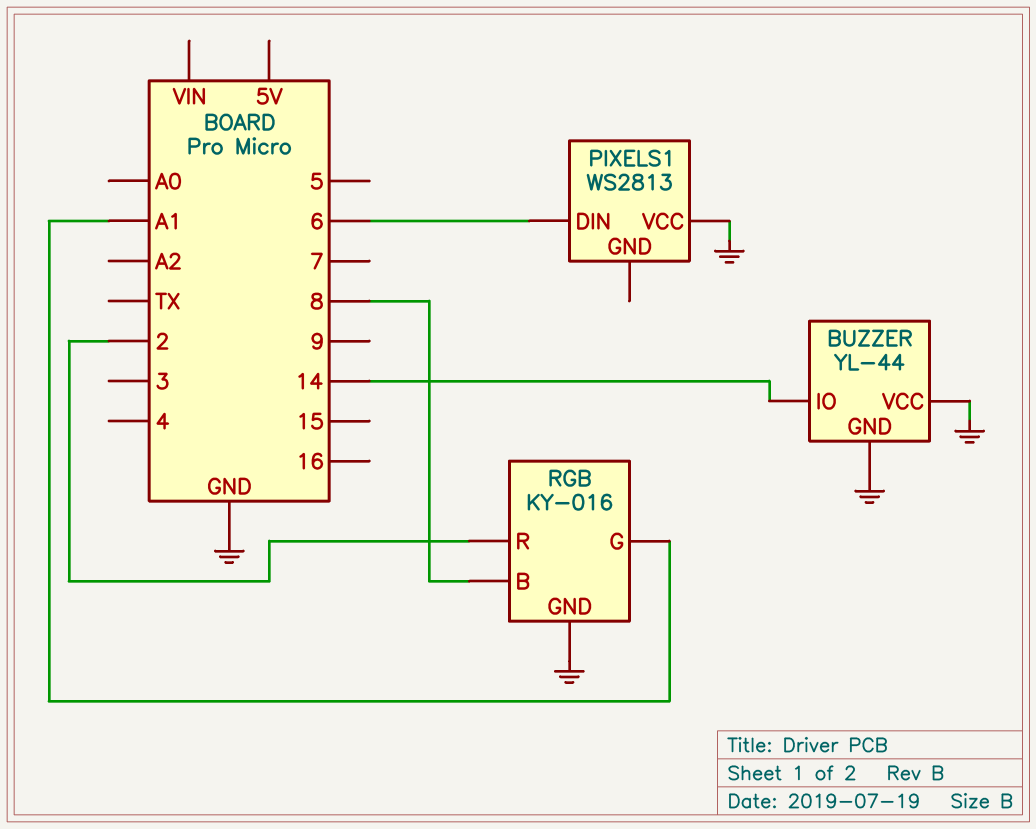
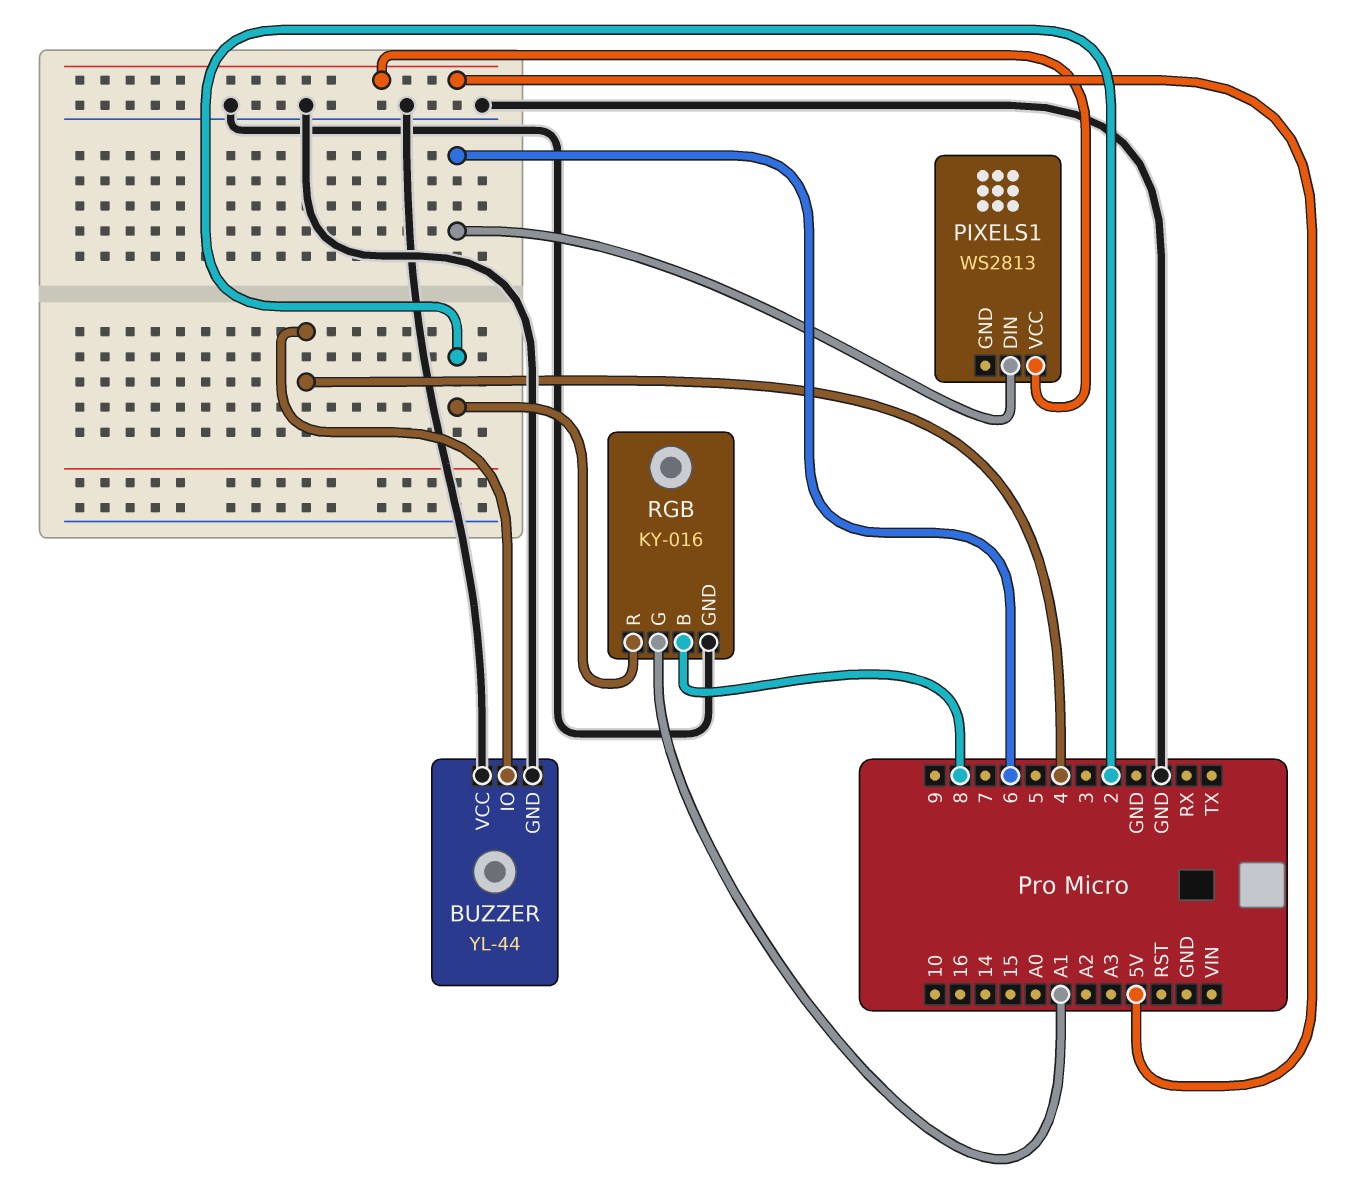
BUZZER pin IO: 14 -> 4
PIXELS1 pin VCC: GND -> 5V

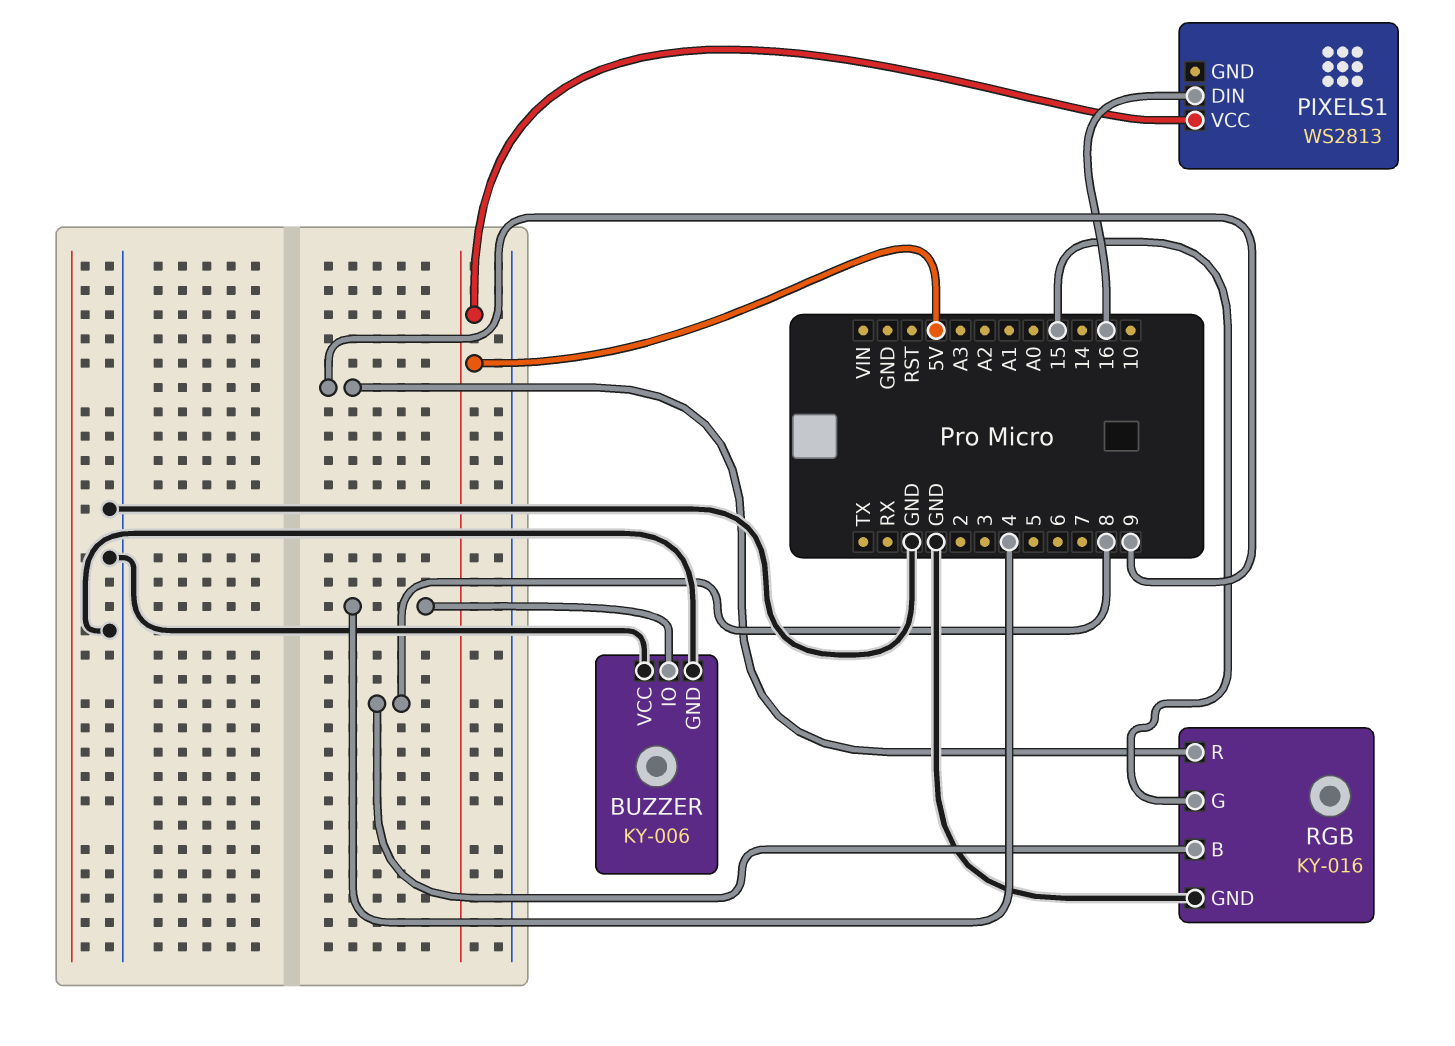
BUZZER: YL-44 -> KY-006
PIXELS1 pin DIN: 6 -> 16
RGB pin G: A1 -> 15
RGB pin R: 2 -> 9

